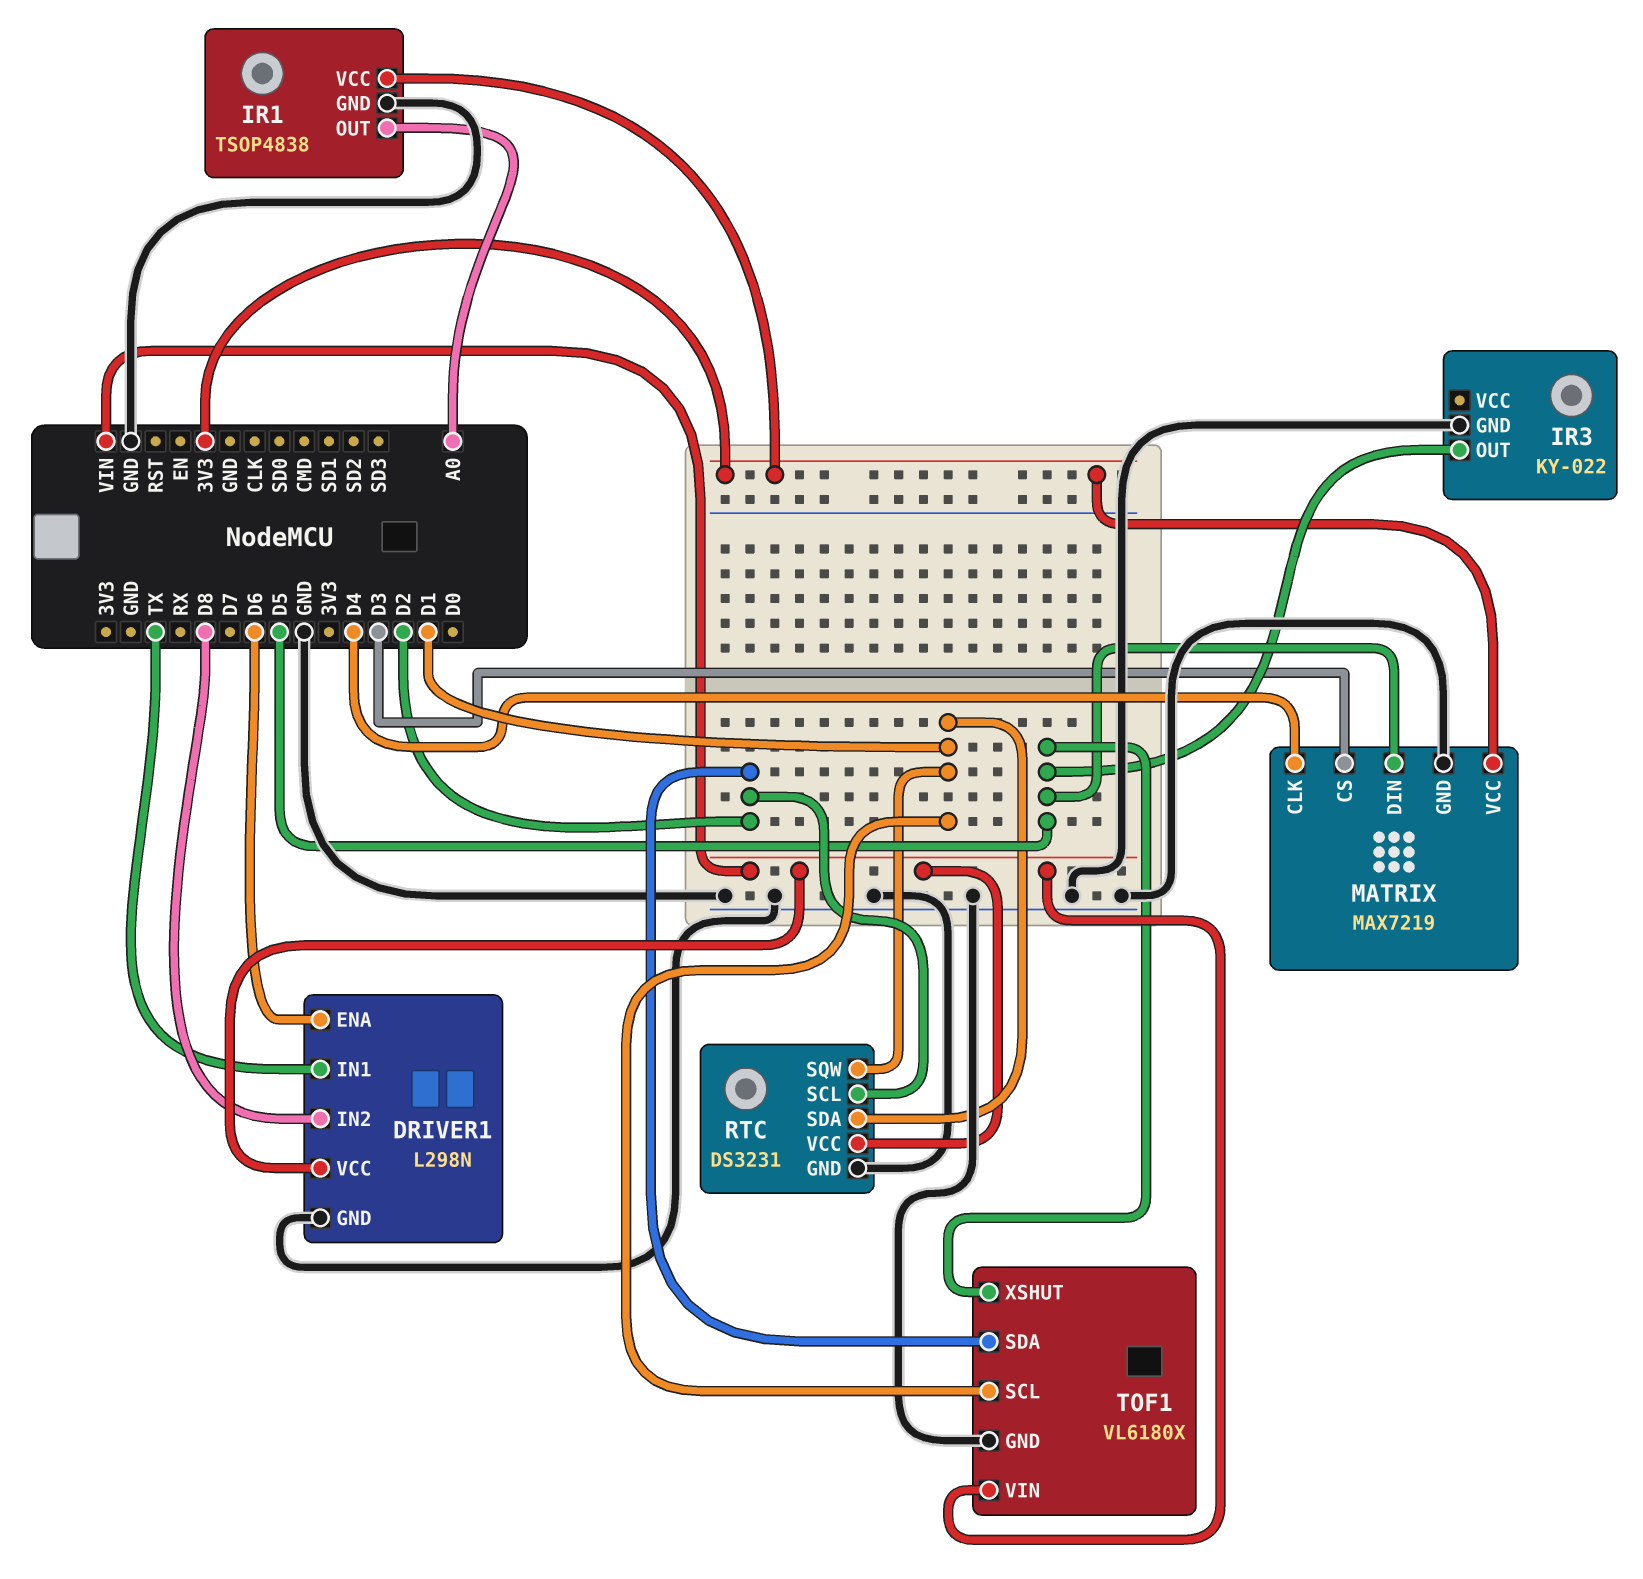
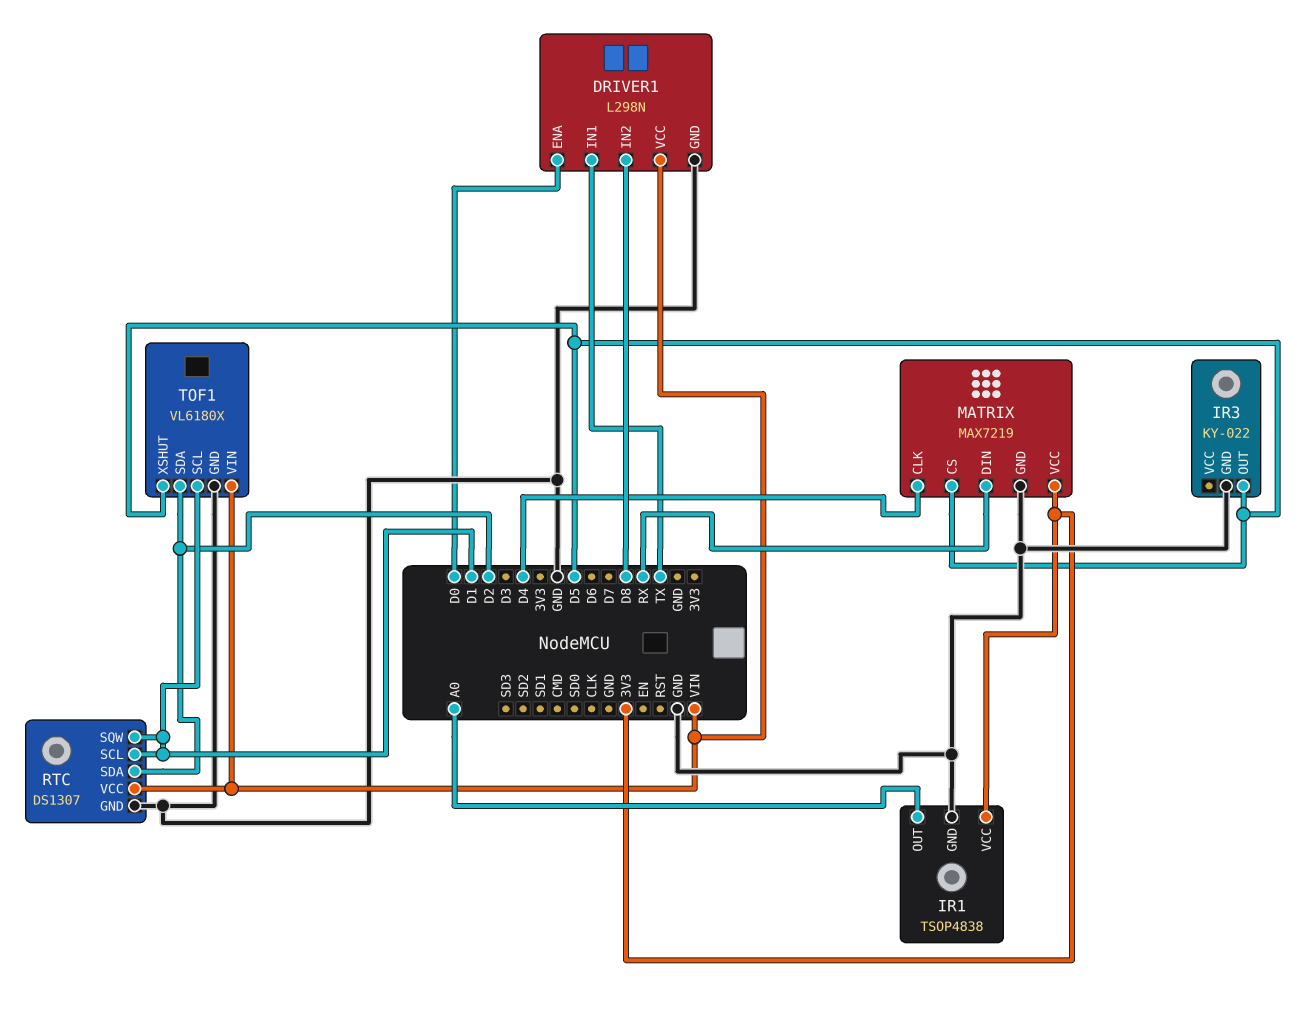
DRIVER1 pin ENA: D6 -> D0
MATRIX pin CS: D3 -> D5
MATRIX pin DIN: D5 -> RX
RTC: DS3231 -> DS1307
RTC pin SCL: D2 -> D1
RTC pin SDA: D1 -> D2

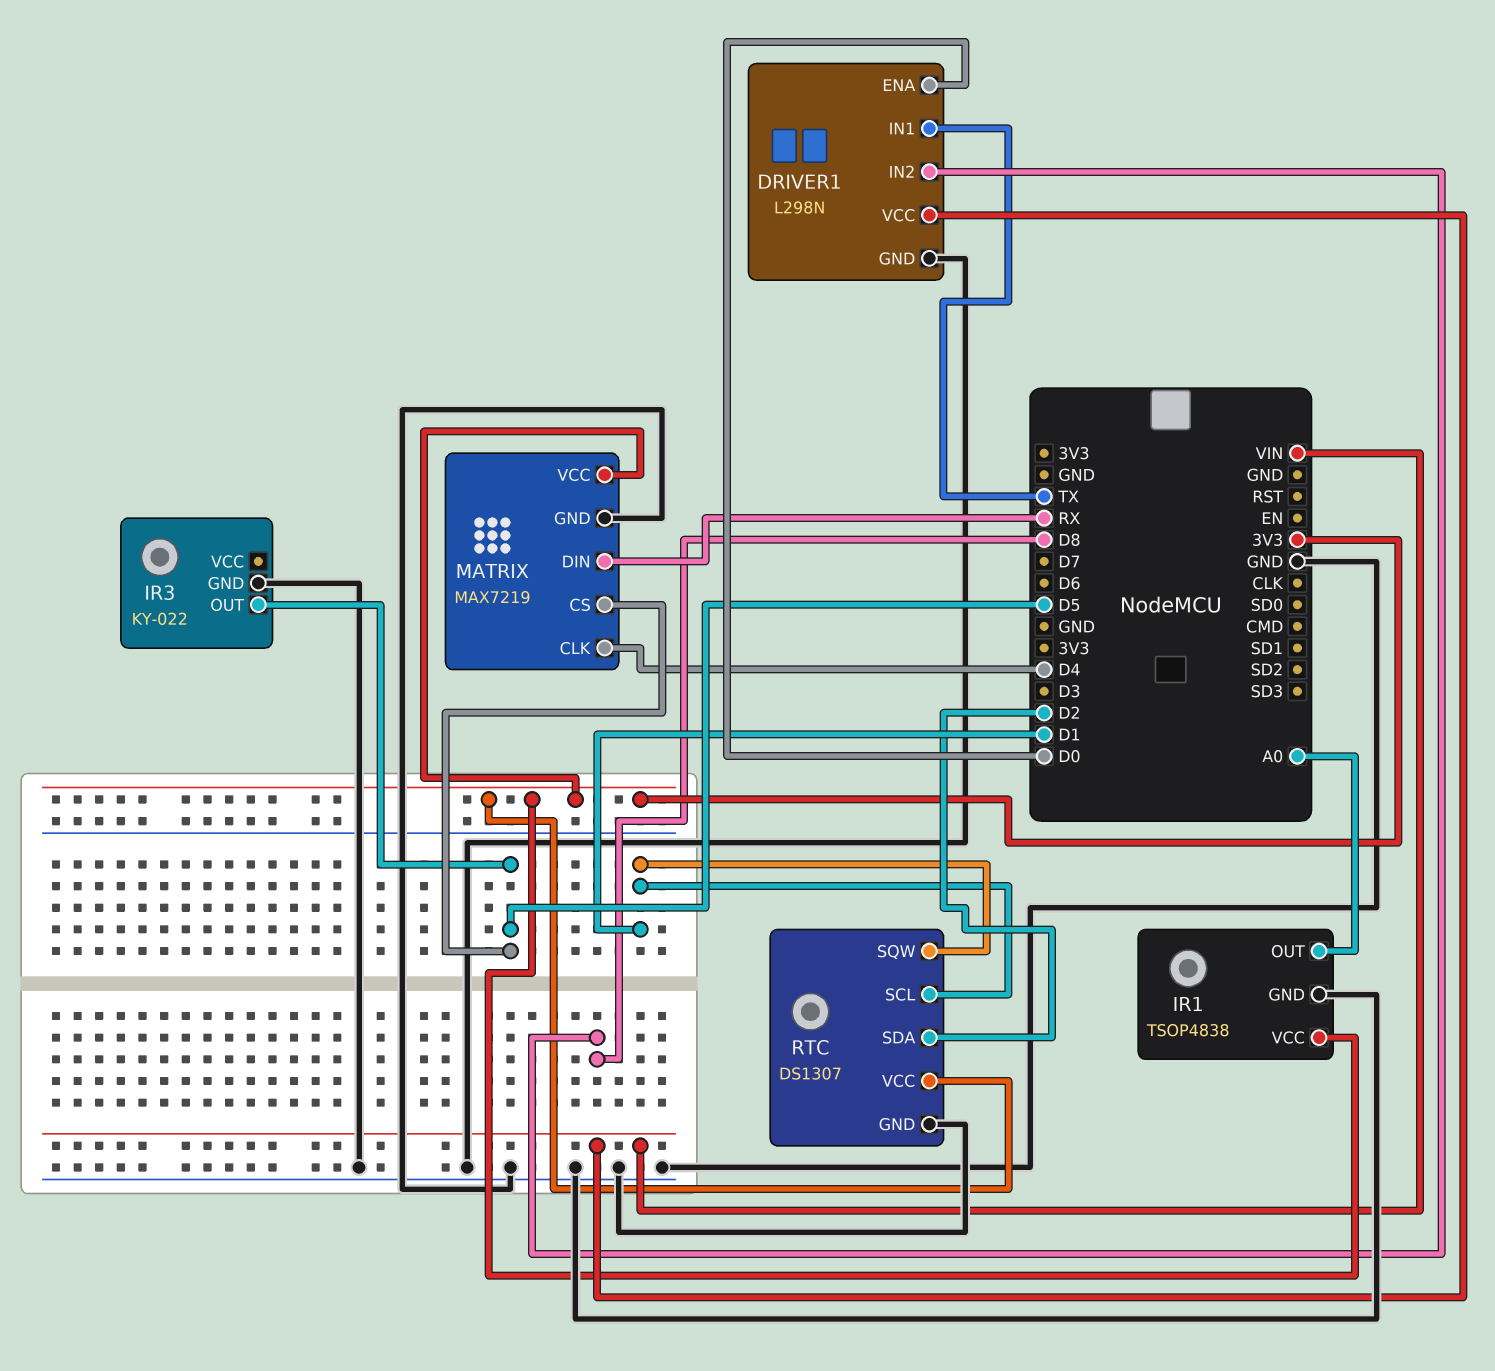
RTC pin VCC: VIN -> 3V3
TOF1: VL6180X -> none
TOF1 pin GND: GND -> none
TOF1 pin SCL: D1 -> none
TOF1 pin SDA: D2 -> none
TOF1 pin VIN: VIN -> none
TOF1 pin XSHUT: D5 -> none

